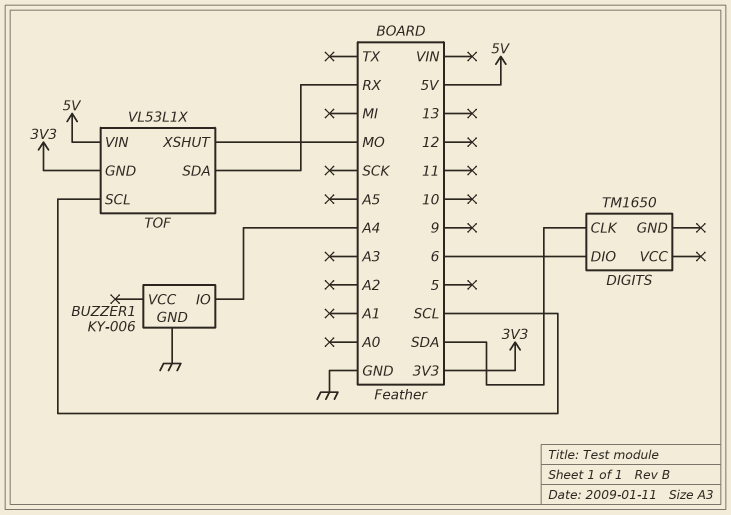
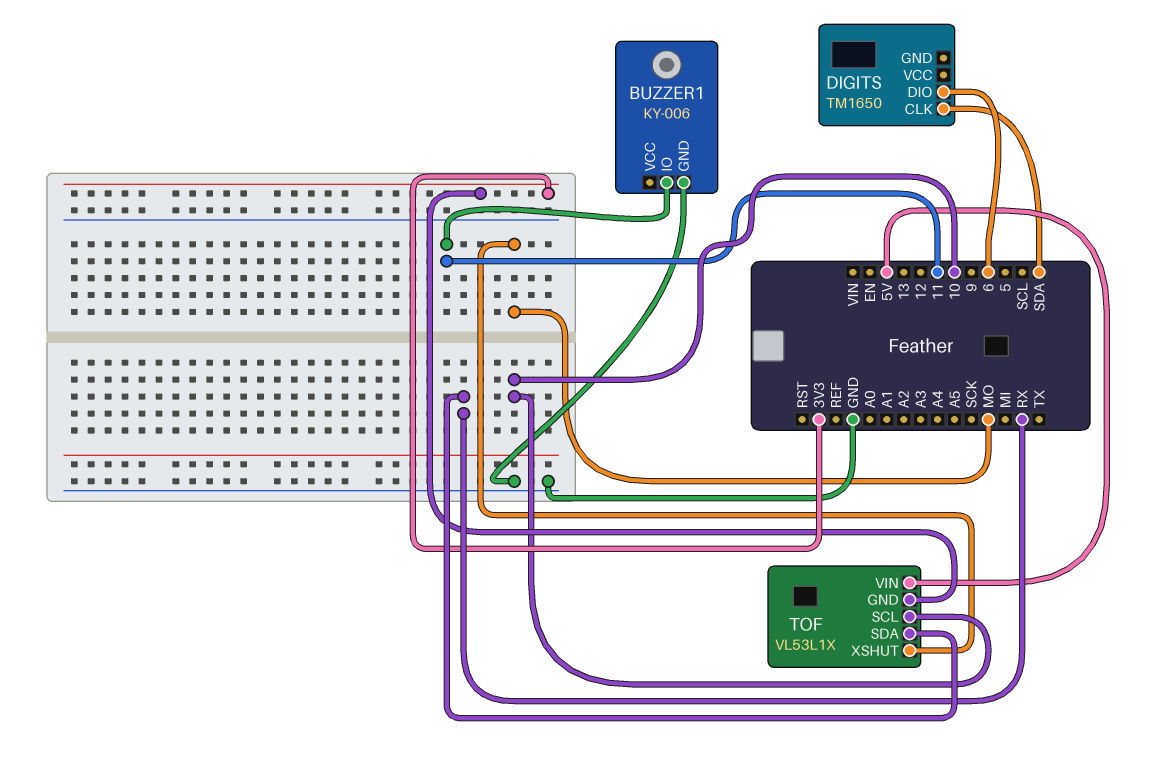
BUZZER1 pin IO: A4 -> 11
TOF pin SCL: SCL -> 10

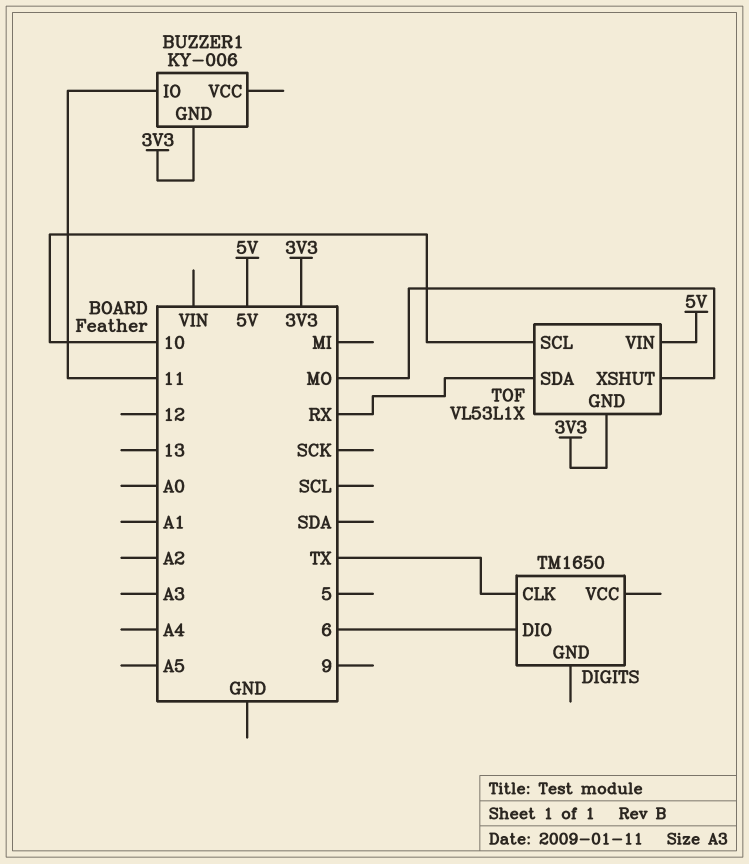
BUZZER1 pin GND: GND -> 3V3
DIGITS pin CLK: SDA -> TX

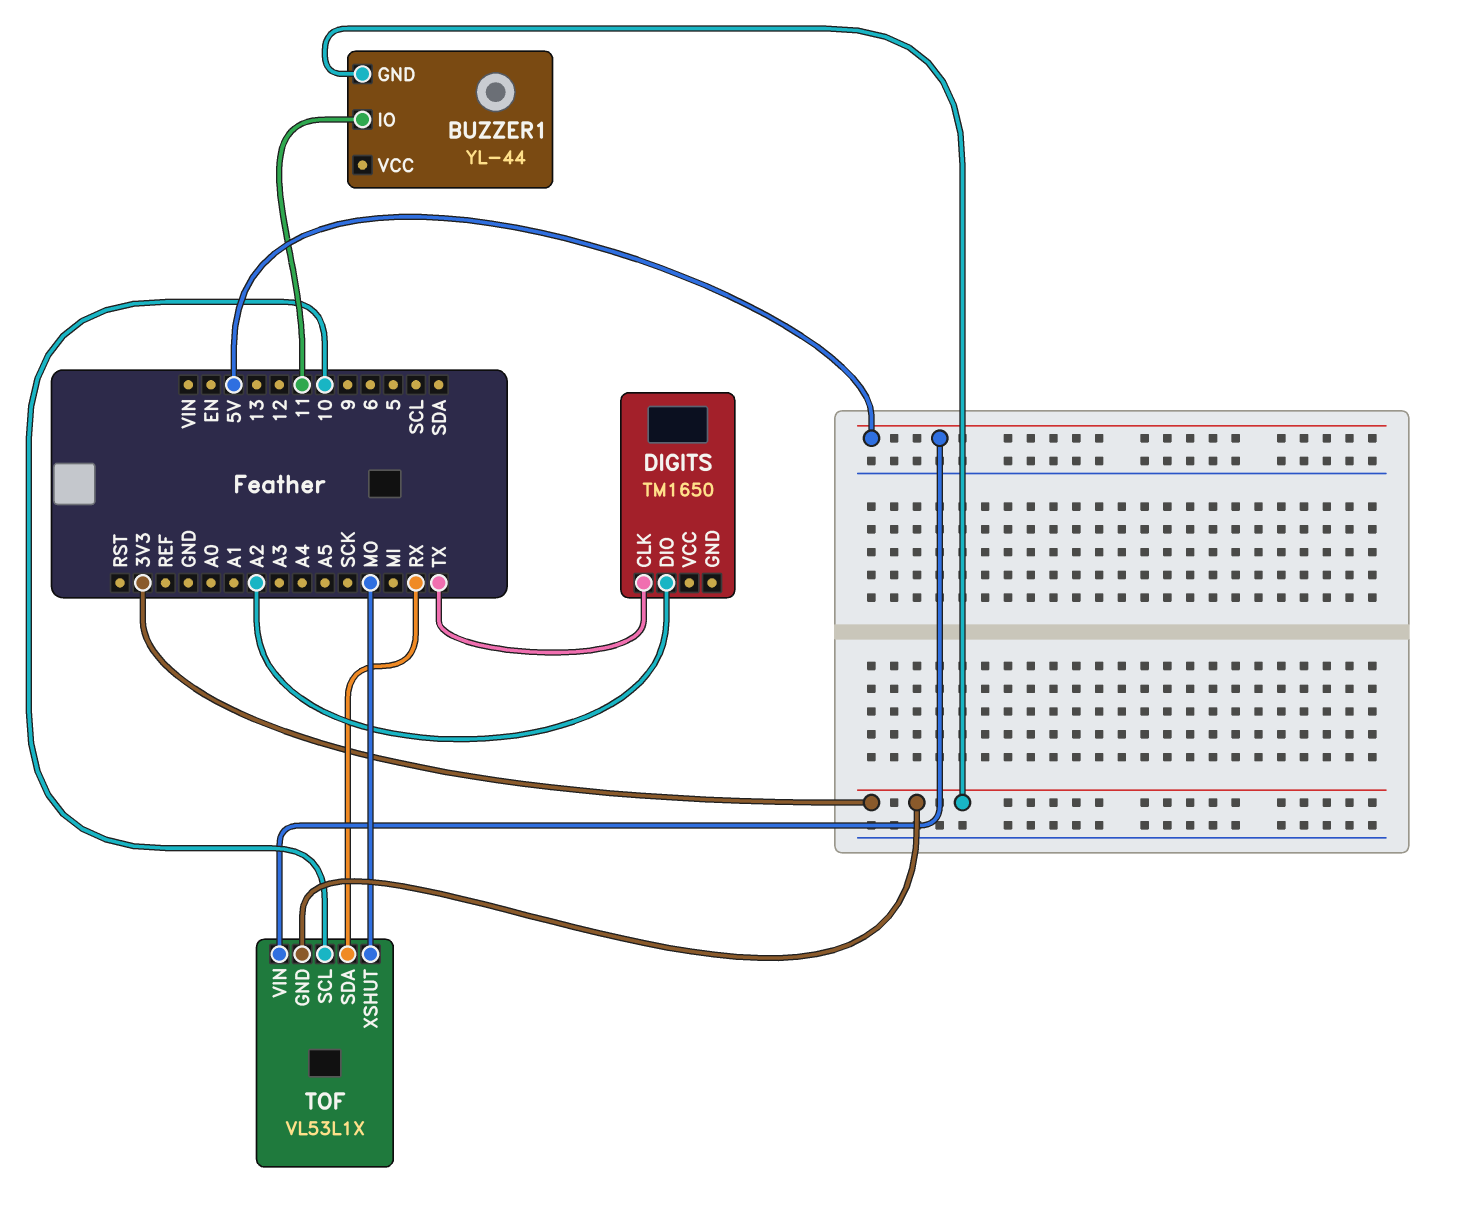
BUZZER1: KY-006 -> YL-44
DIGITS pin DIO: 6 -> A2

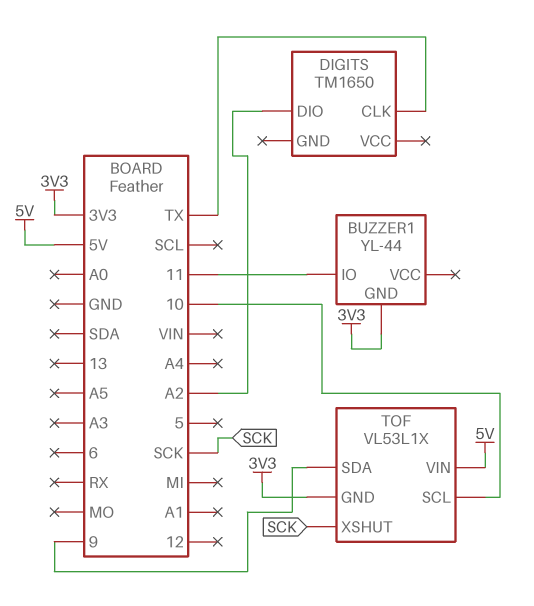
TOF pin SDA: RX -> 9
TOF pin XSHUT: MO -> SCK

